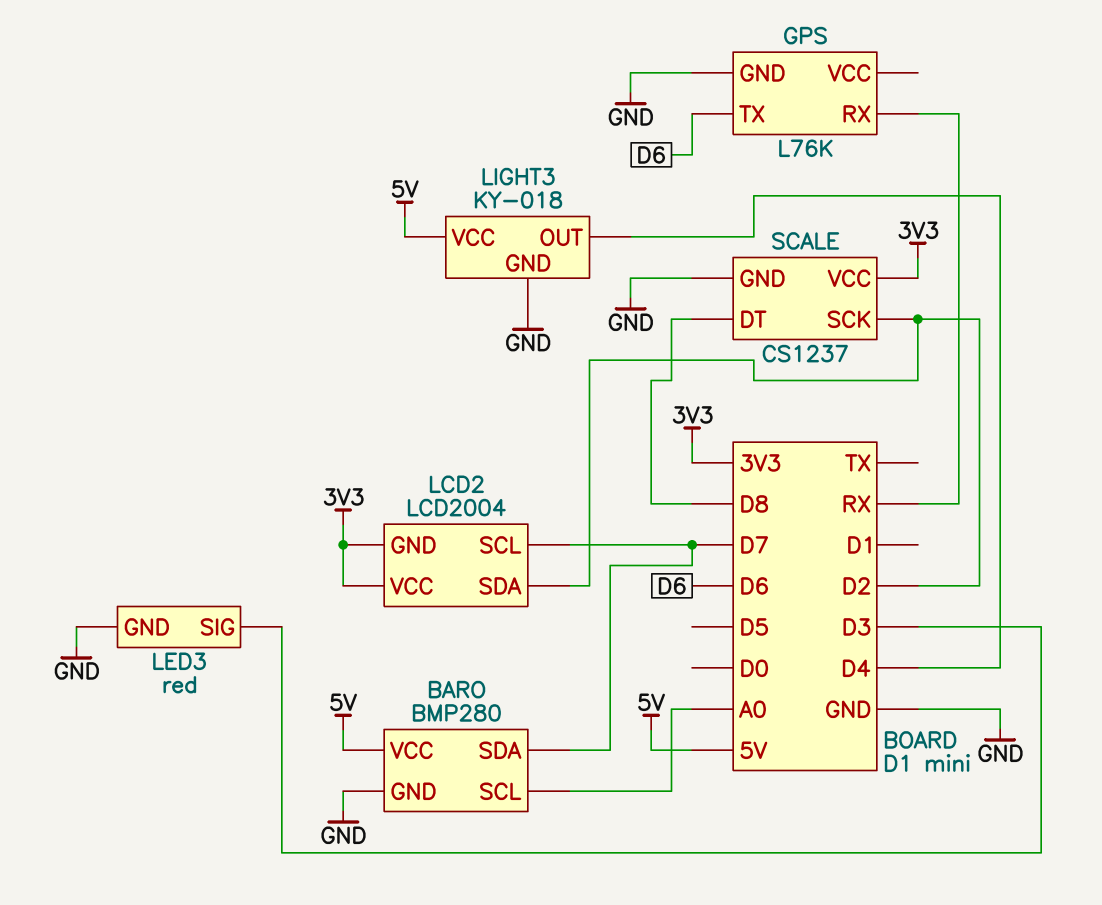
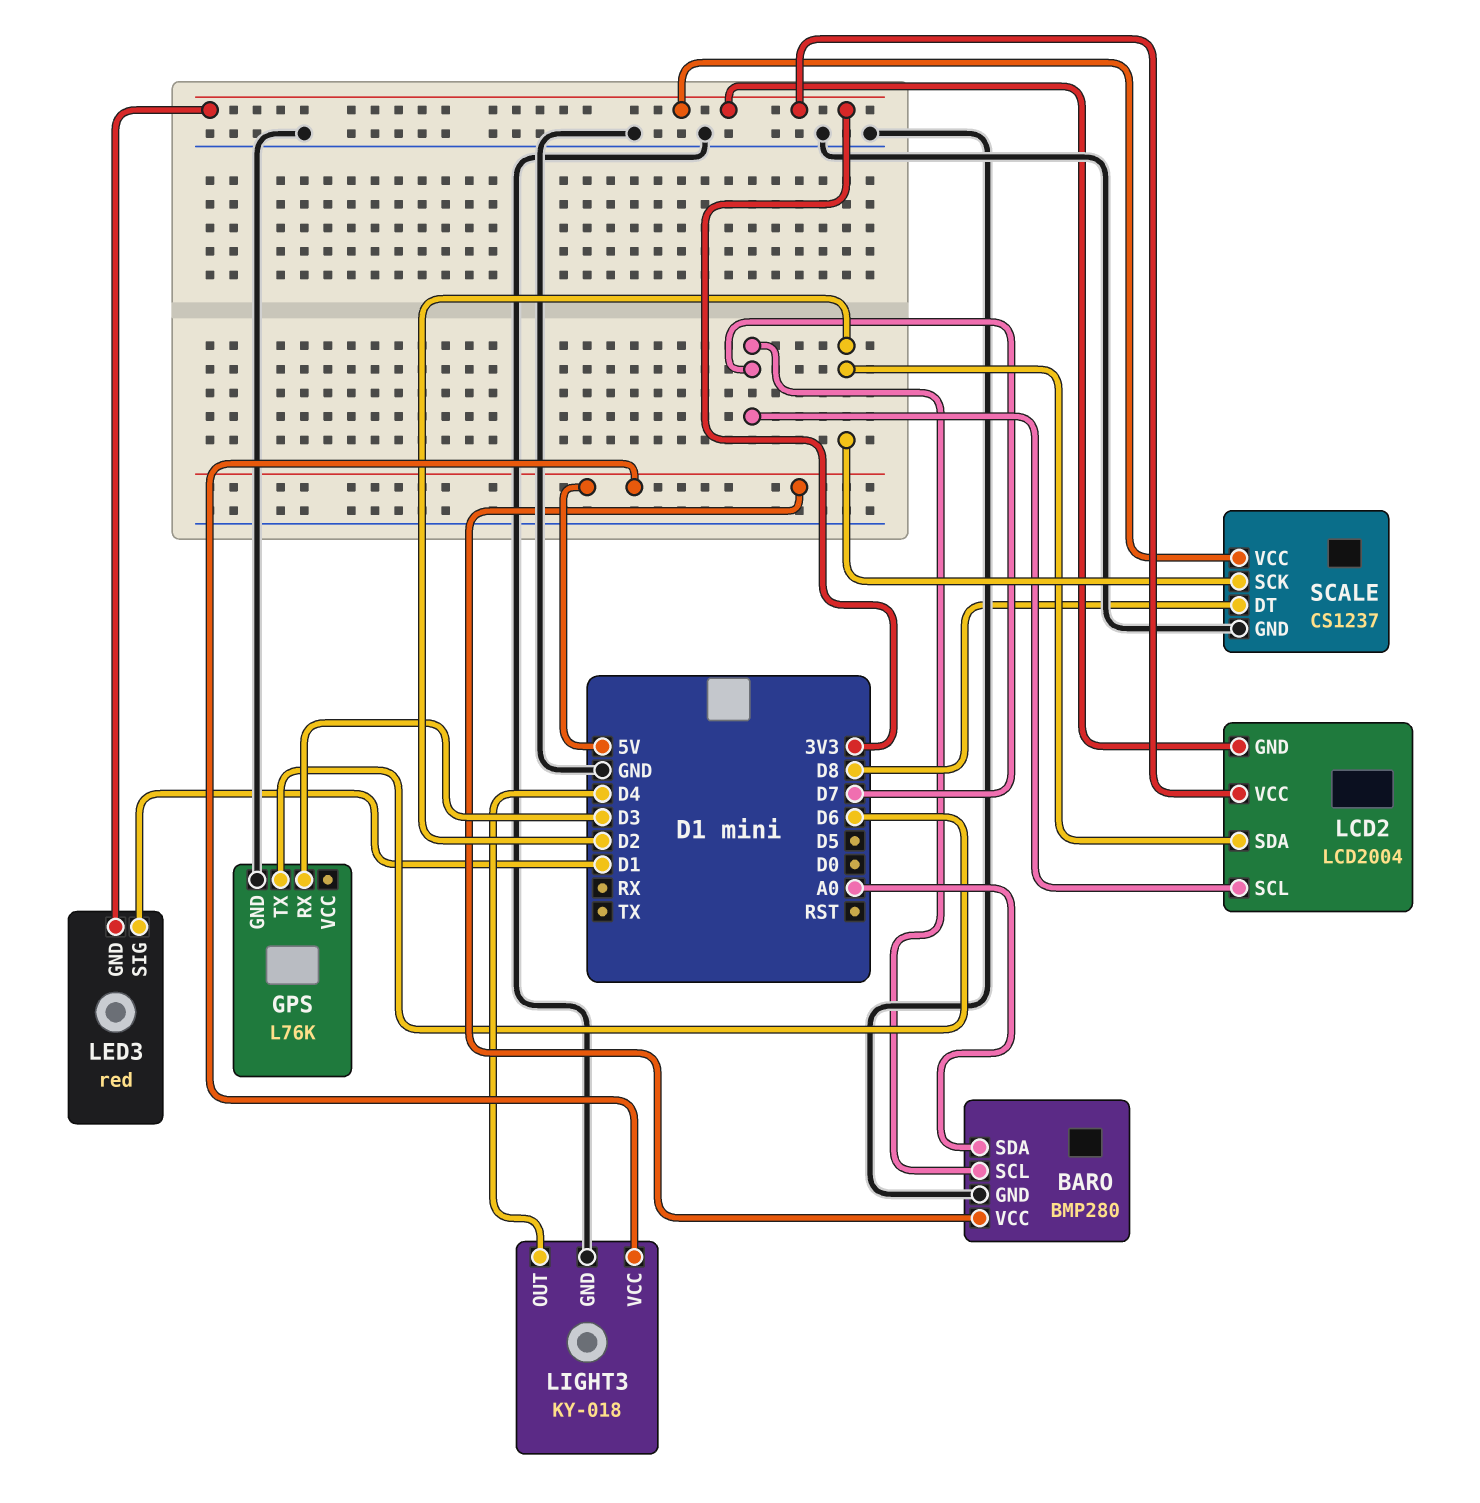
BARO pin SCL: A0 -> D7
BARO pin SDA: D7 -> A0
GPS pin RX: RX -> D3
LED3 pin GND: GND -> 3V3
LED3 pin SIG: D3 -> D1

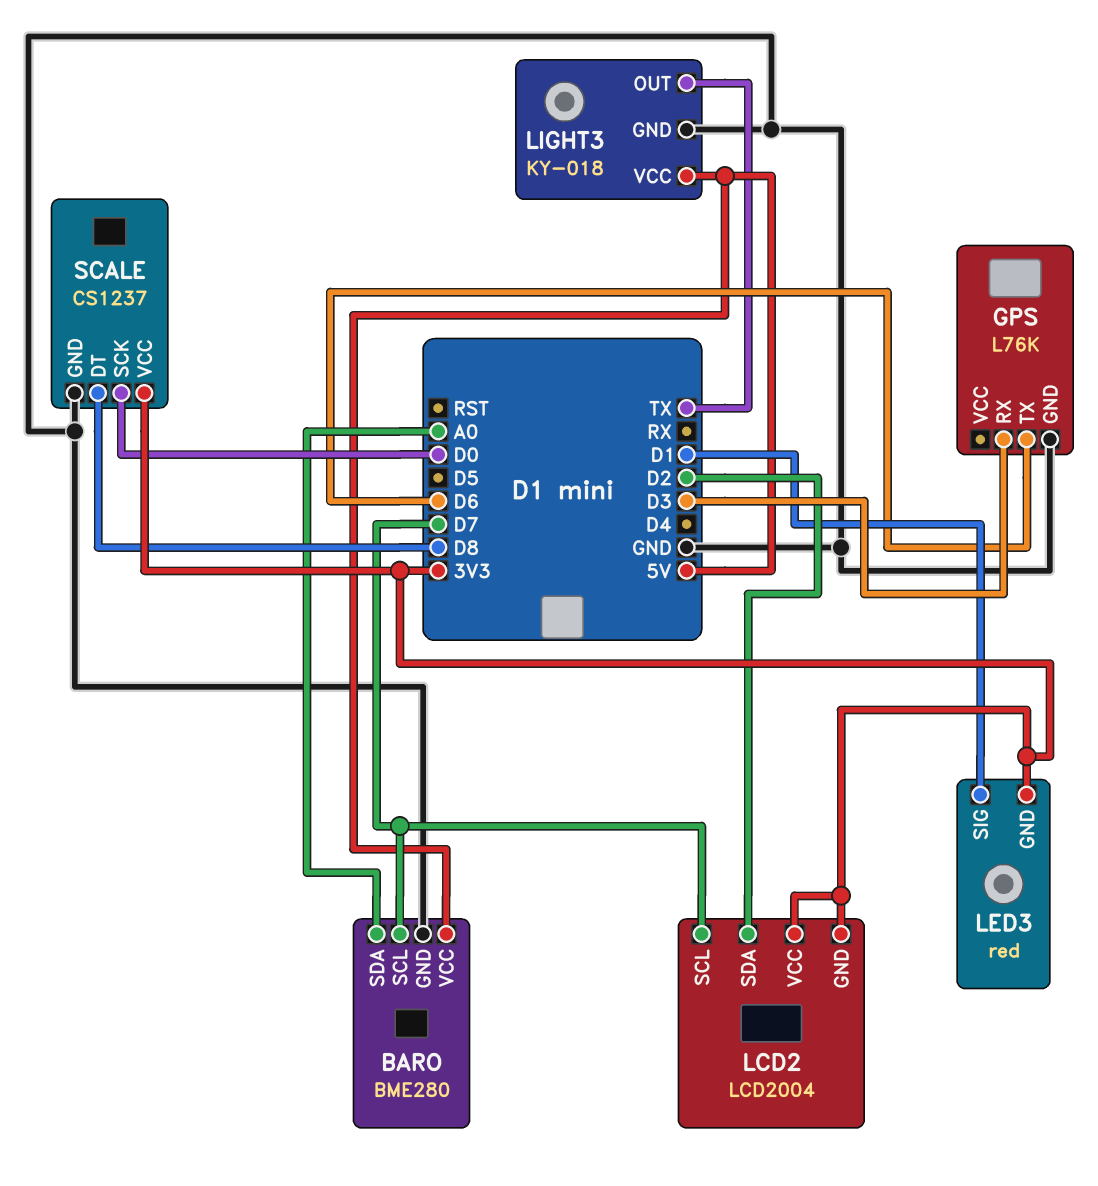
BARO: BMP280 -> BME280
LIGHT3 pin OUT: D4 -> TX
SCALE pin SCK: D2 -> D0

